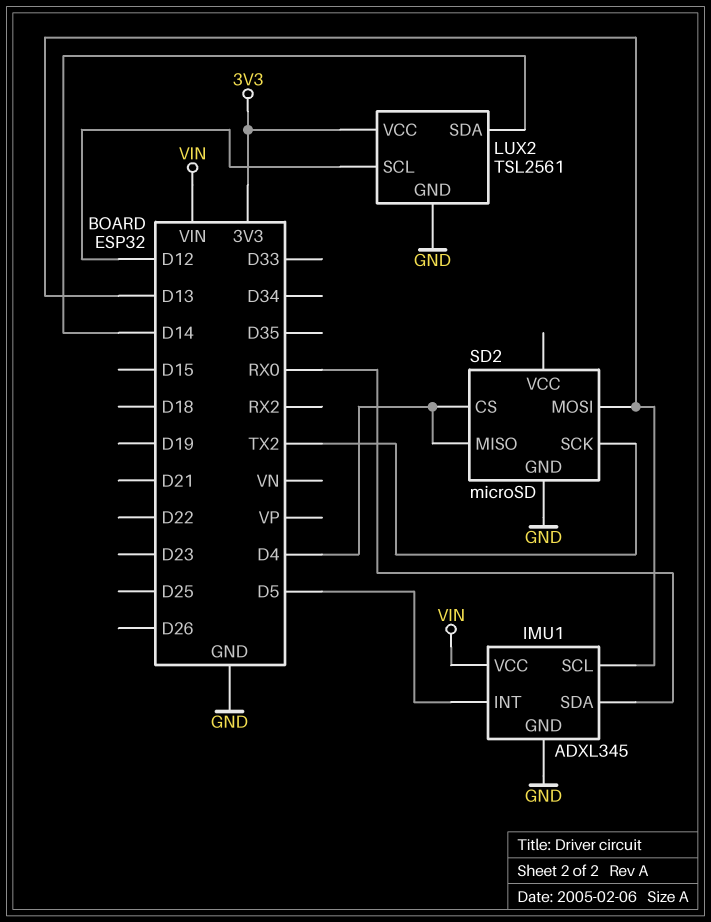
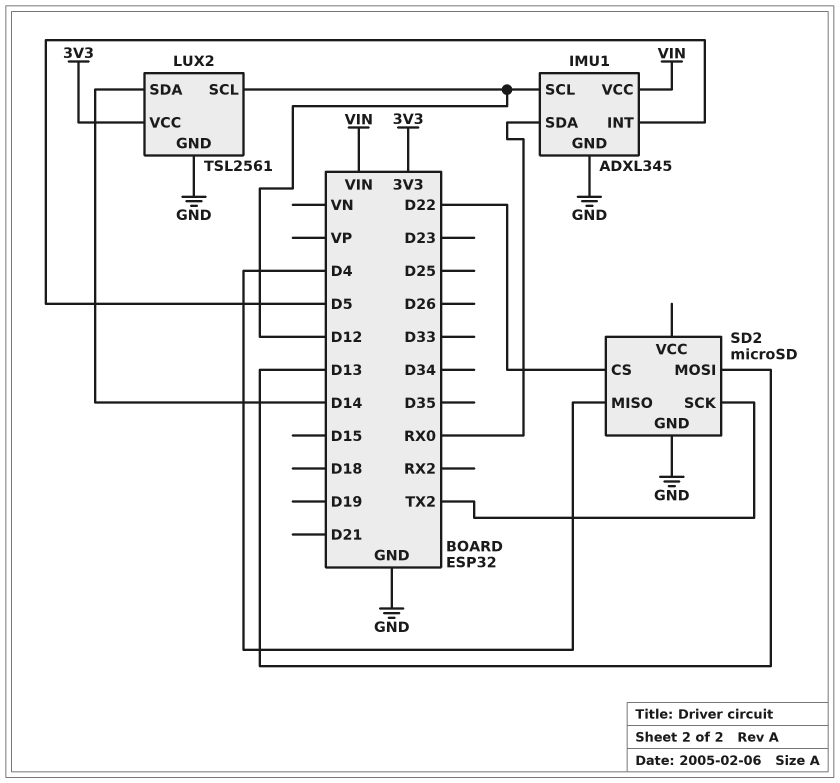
IMU1 pin SCL: D13 -> D12
SD2 pin CS: D4 -> D22

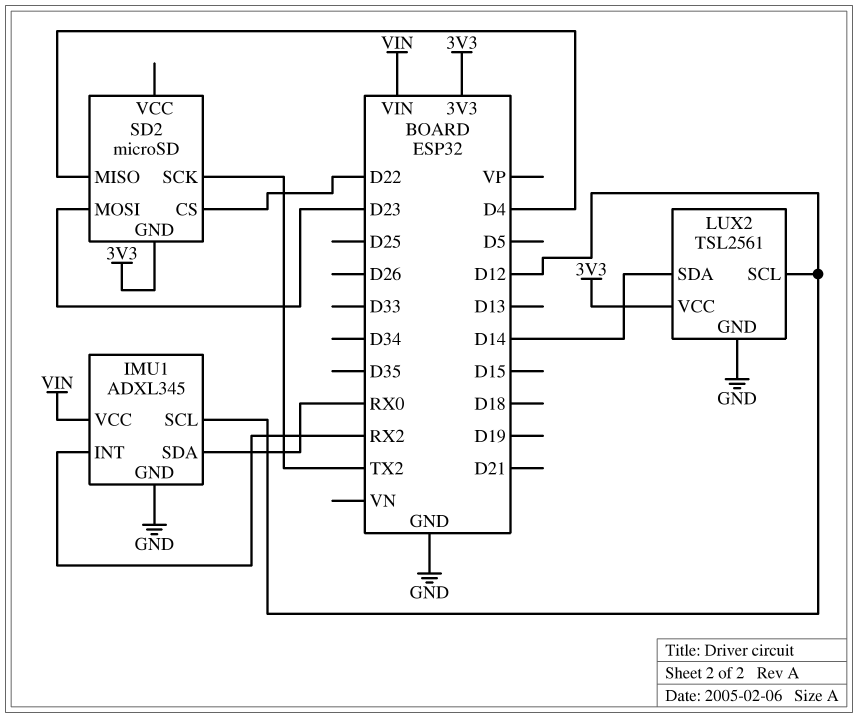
IMU1 pin INT: D5 -> RX2
SD2 pin GND: GND -> 3V3
SD2 pin MOSI: D13 -> D23

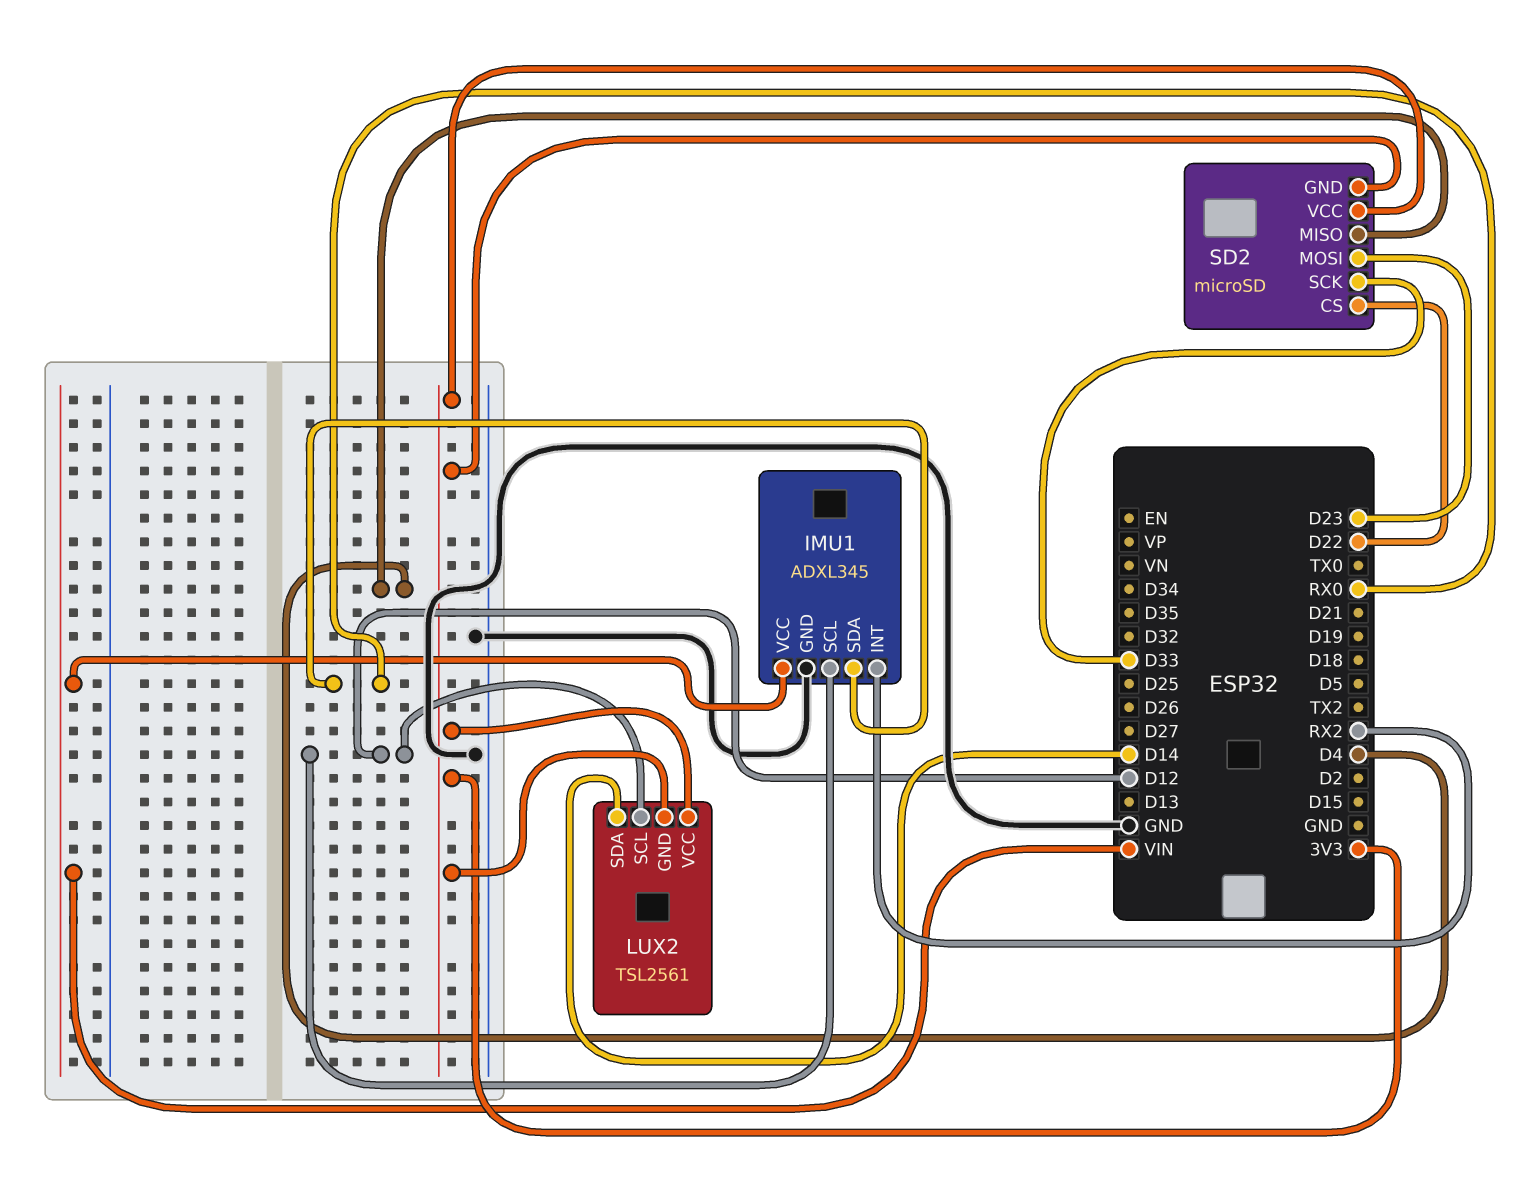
LUX2 pin GND: GND -> 3V3
SD2 pin SCK: TX2 -> D33
SD2 pin VCC: none -> 3V3

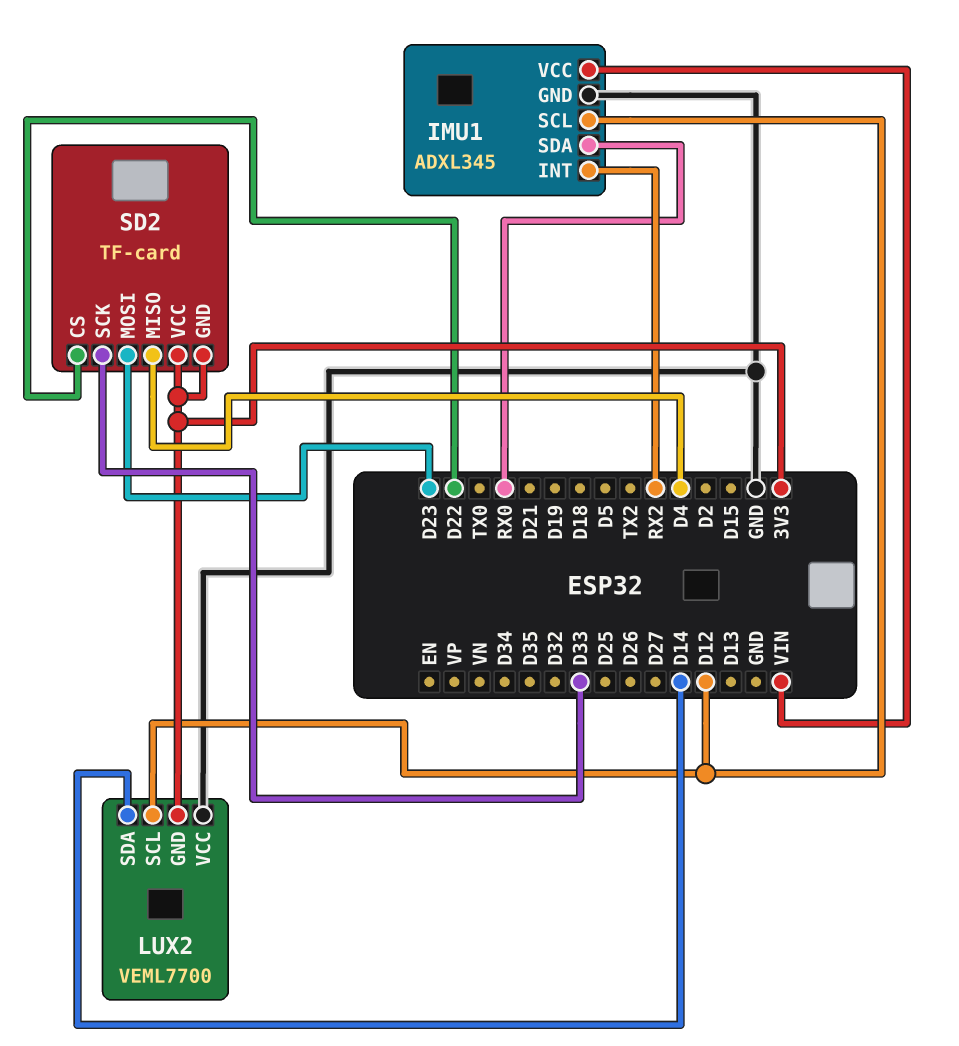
LUX2: TSL2561 -> VEML7700
LUX2 pin VCC: 3V3 -> GND
SD2: microSD -> TF-card

